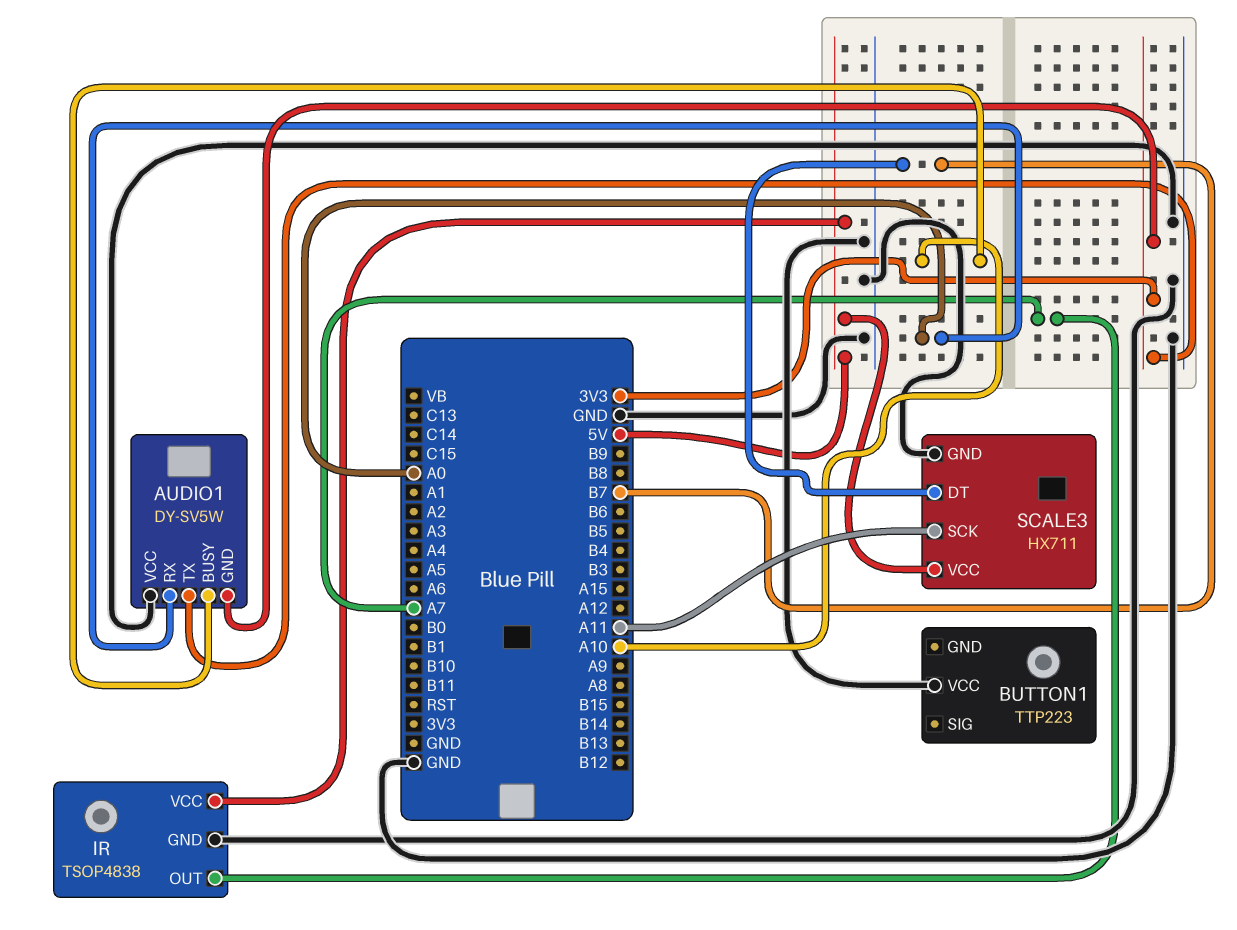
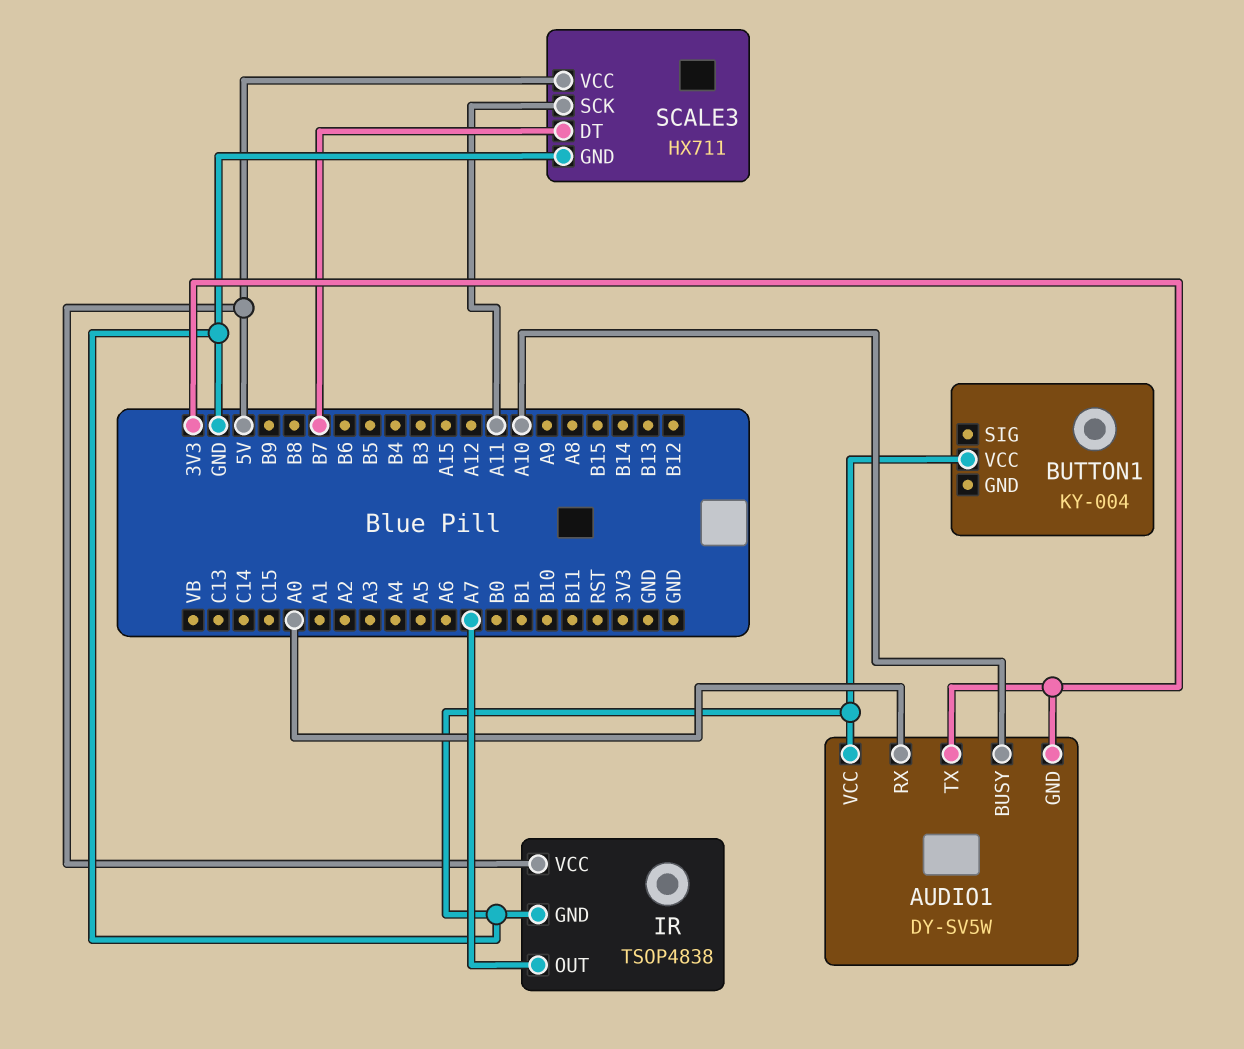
BUTTON1: TTP223 -> KY-004

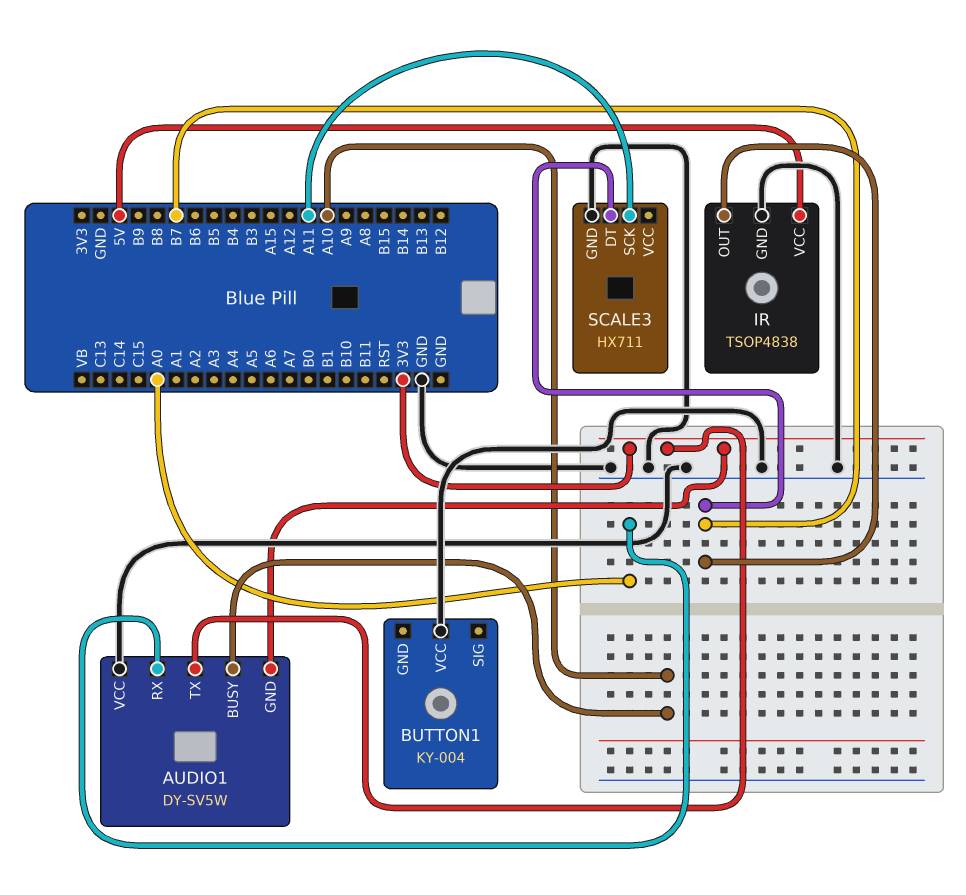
IR pin OUT: A7 -> B7
SCALE3 pin VCC: 5V -> none

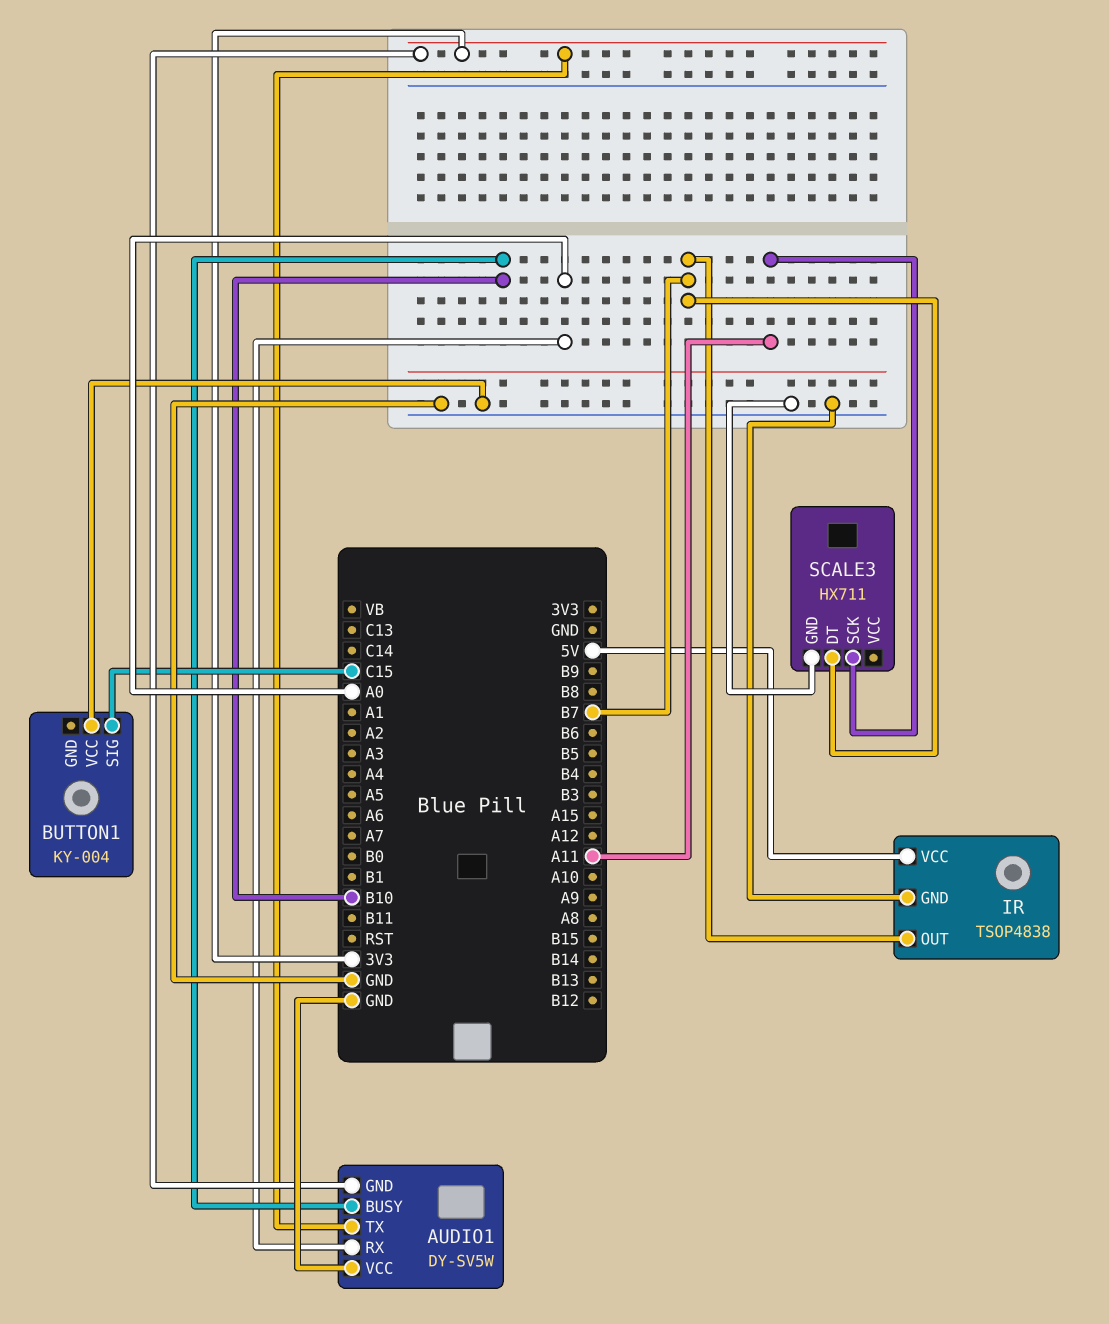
AUDIO1 pin BUSY: A10 -> B10
BUTTON1 pin SIG: none -> C15

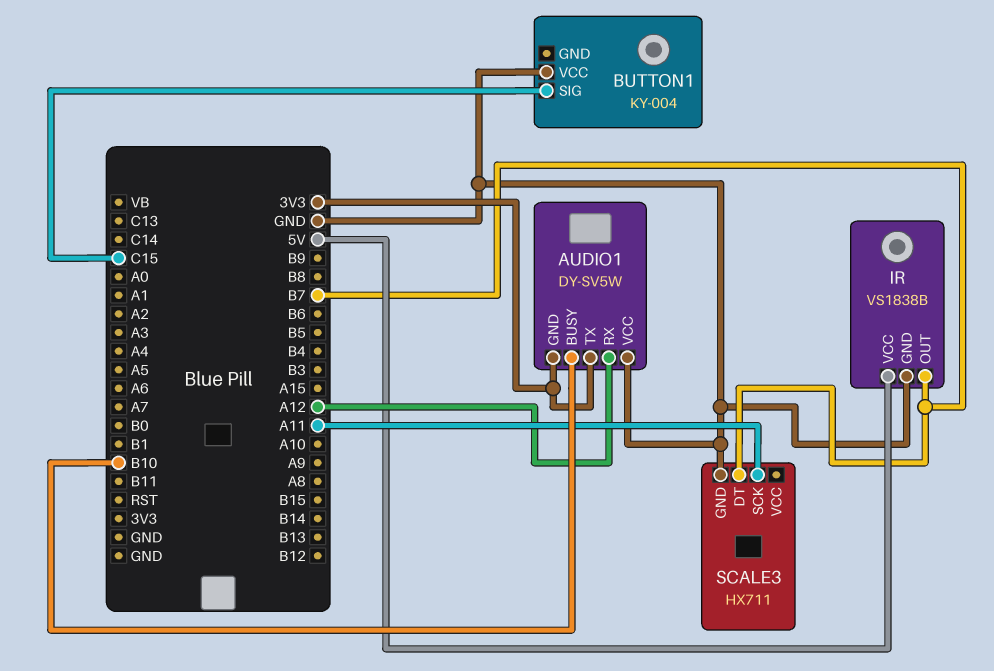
AUDIO1 pin RX: A0 -> A12
IR: TSOP4838 -> VS1838B

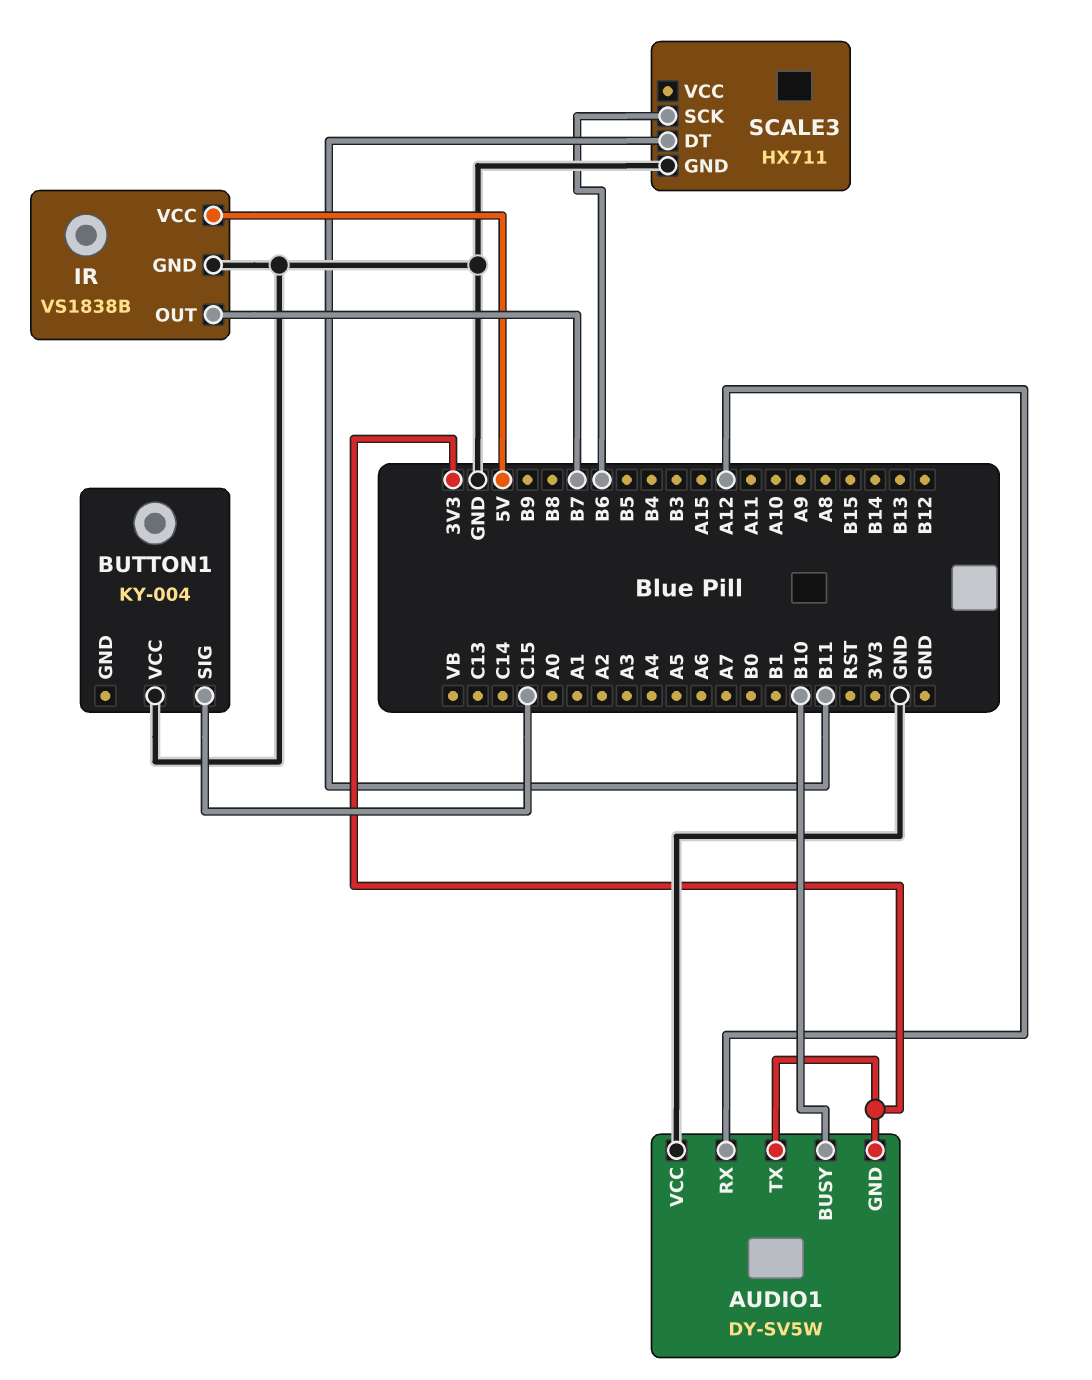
SCALE3 pin DT: B7 -> B11
SCALE3 pin SCK: A11 -> B6

